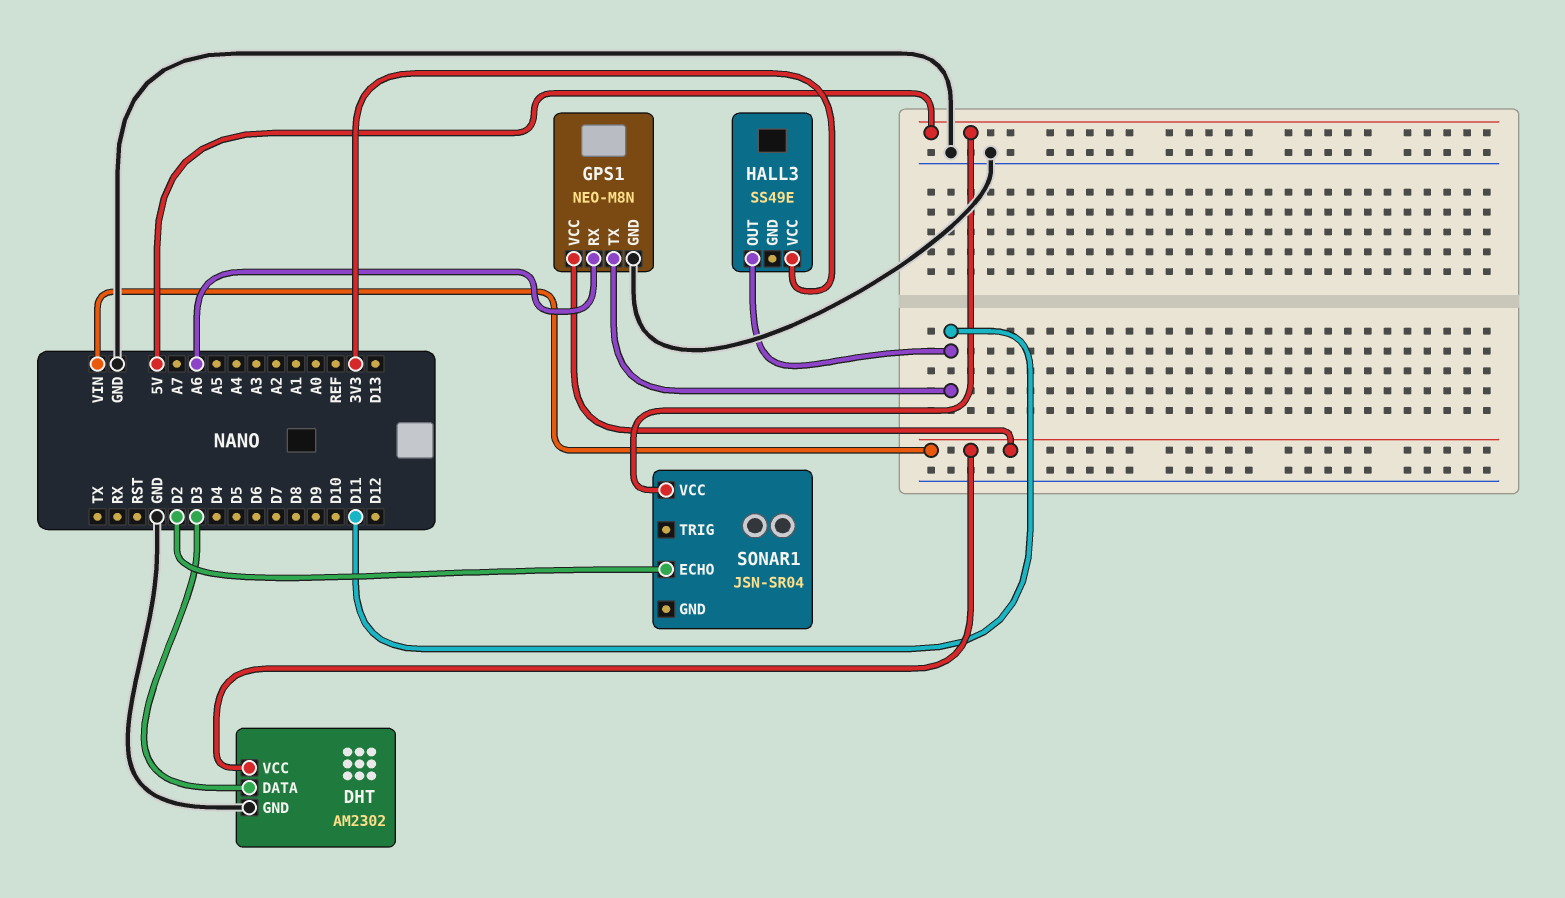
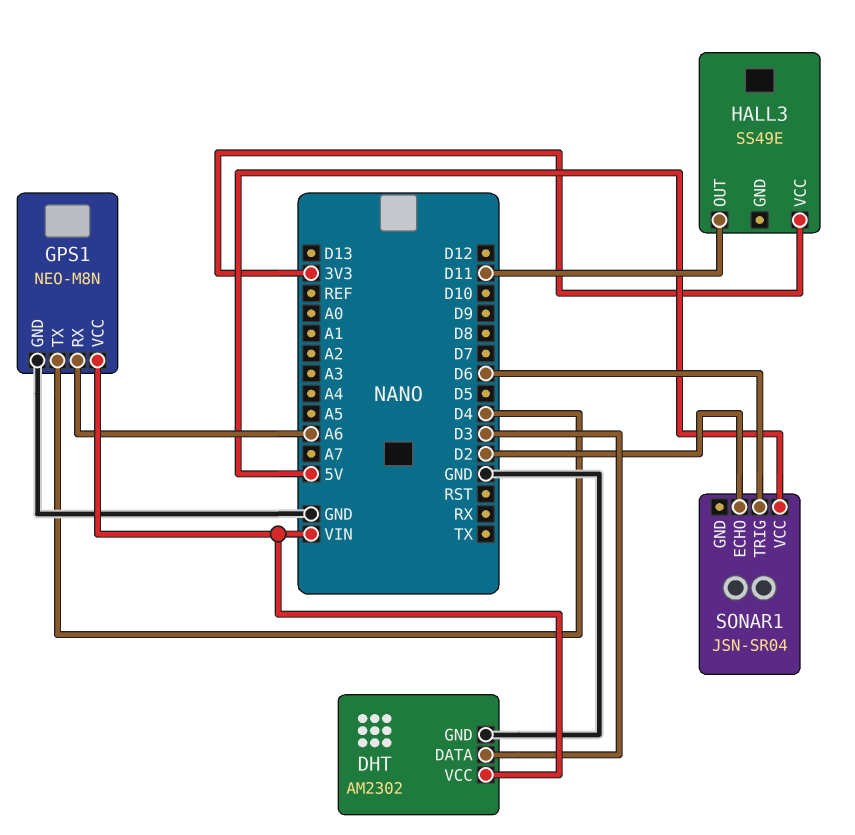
GPS1 pin TX: D11 -> D4
SONAR1 pin TRIG: none -> D6

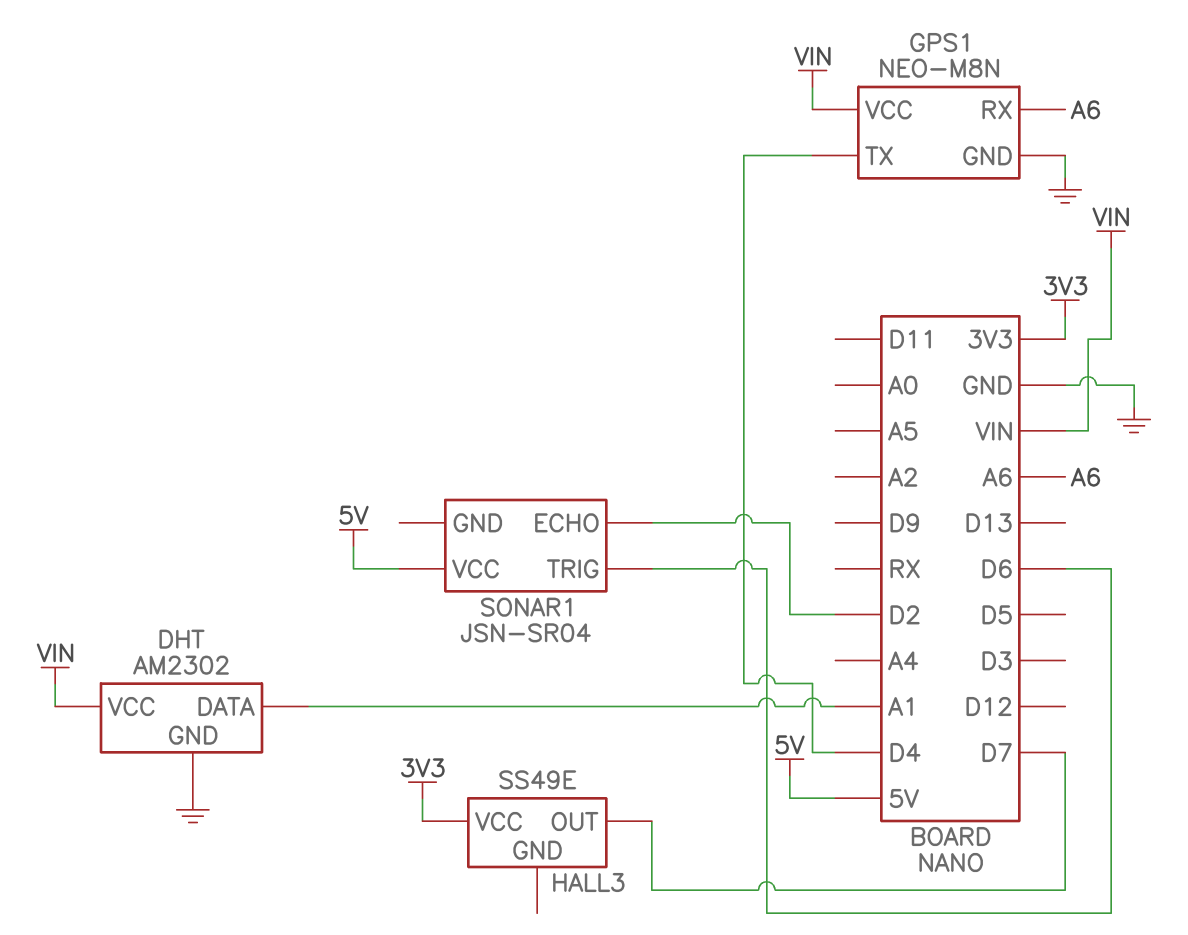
DHT pin DATA: D3 -> A1
HALL3 pin OUT: D11 -> D7

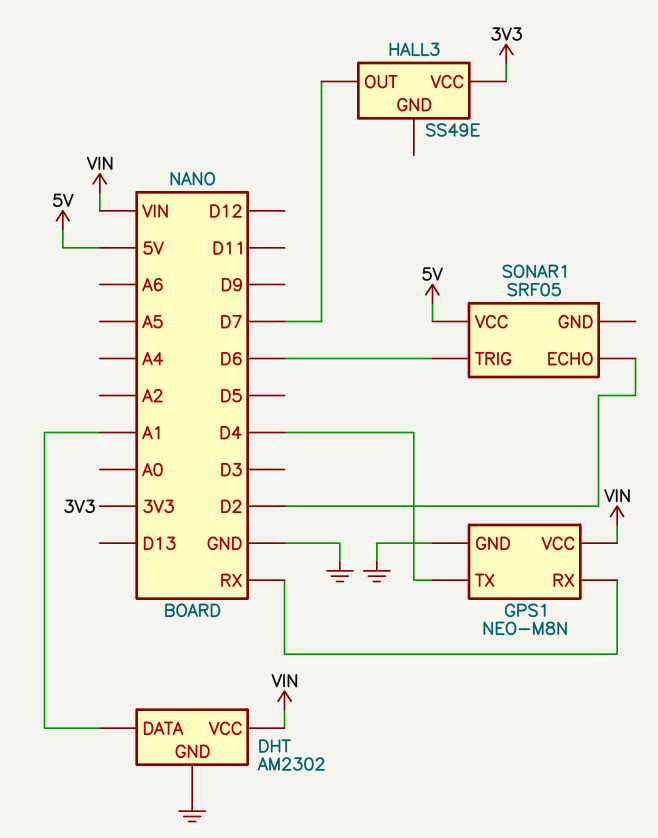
GPS1 pin RX: A6 -> RX
SONAR1: JSN-SR04 -> SRF05

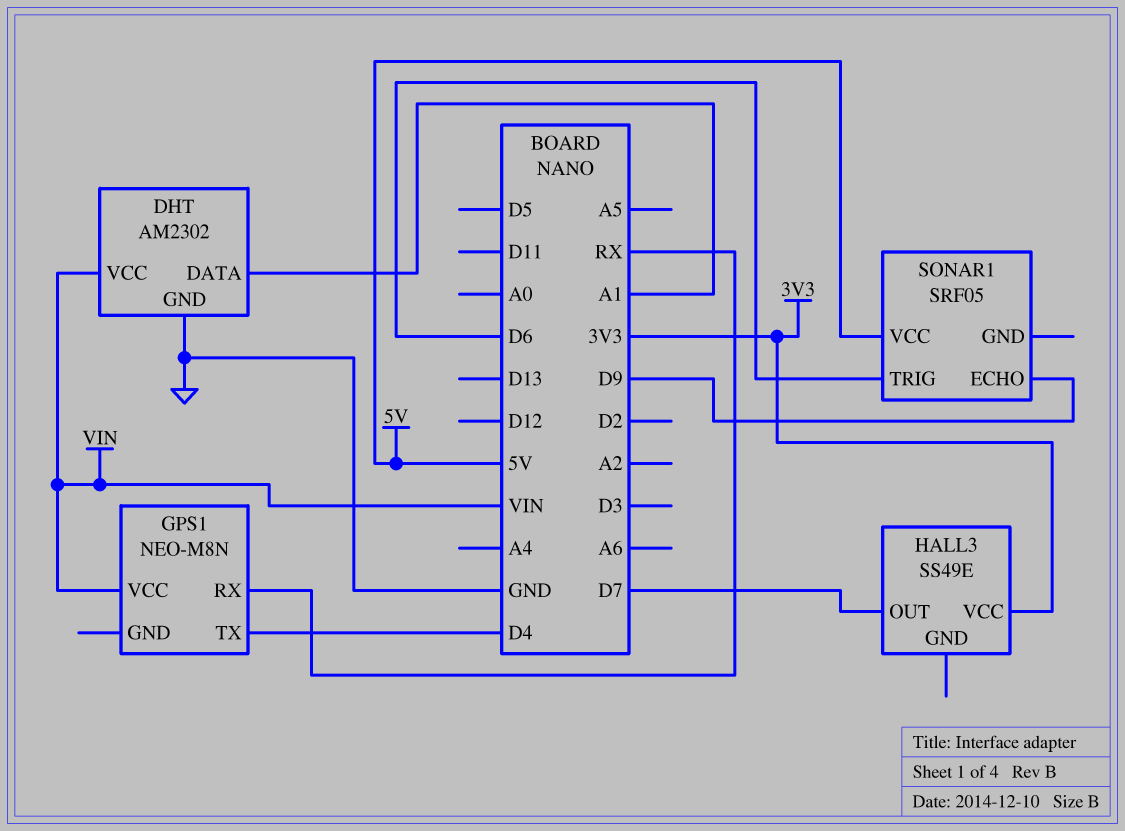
GPS1 pin GND: GND -> none
SONAR1 pin ECHO: D2 -> D9

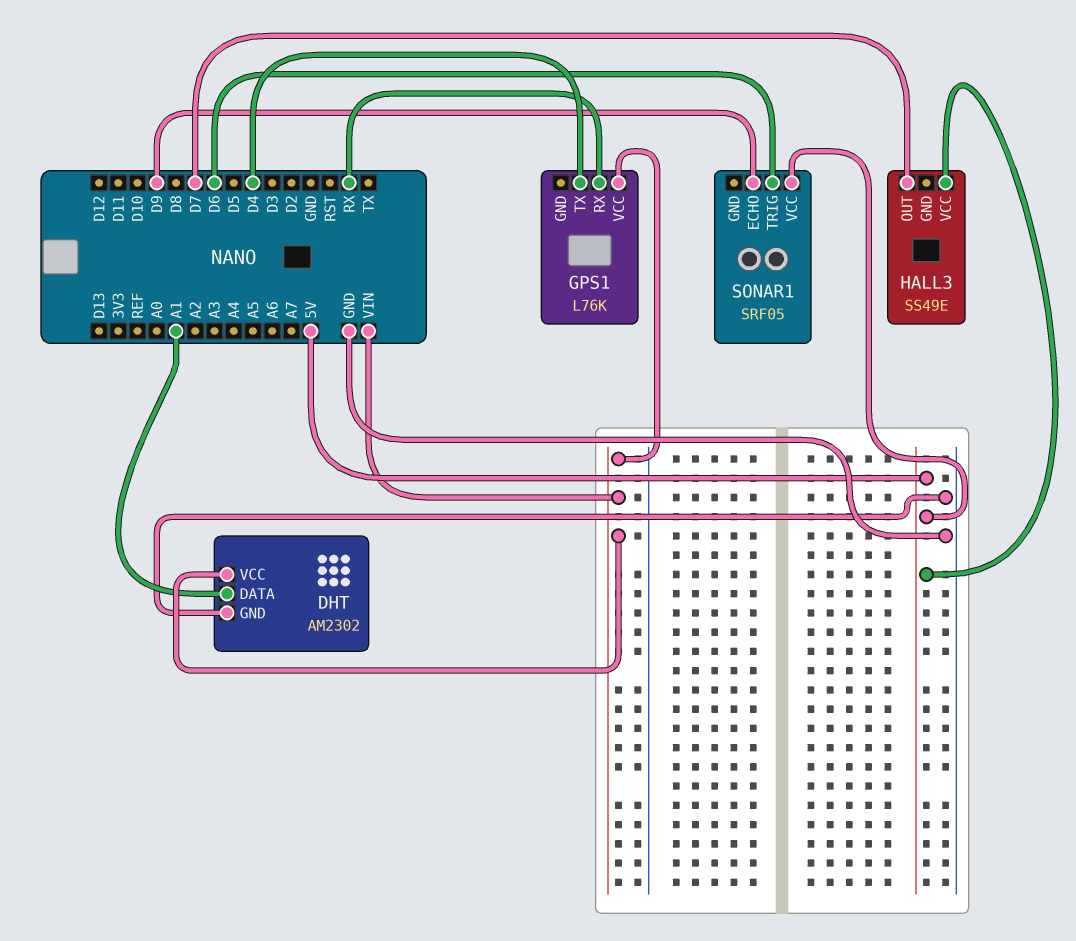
GPS1: NEO-M8N -> L76K
HALL3 pin VCC: 3V3 -> 5V

